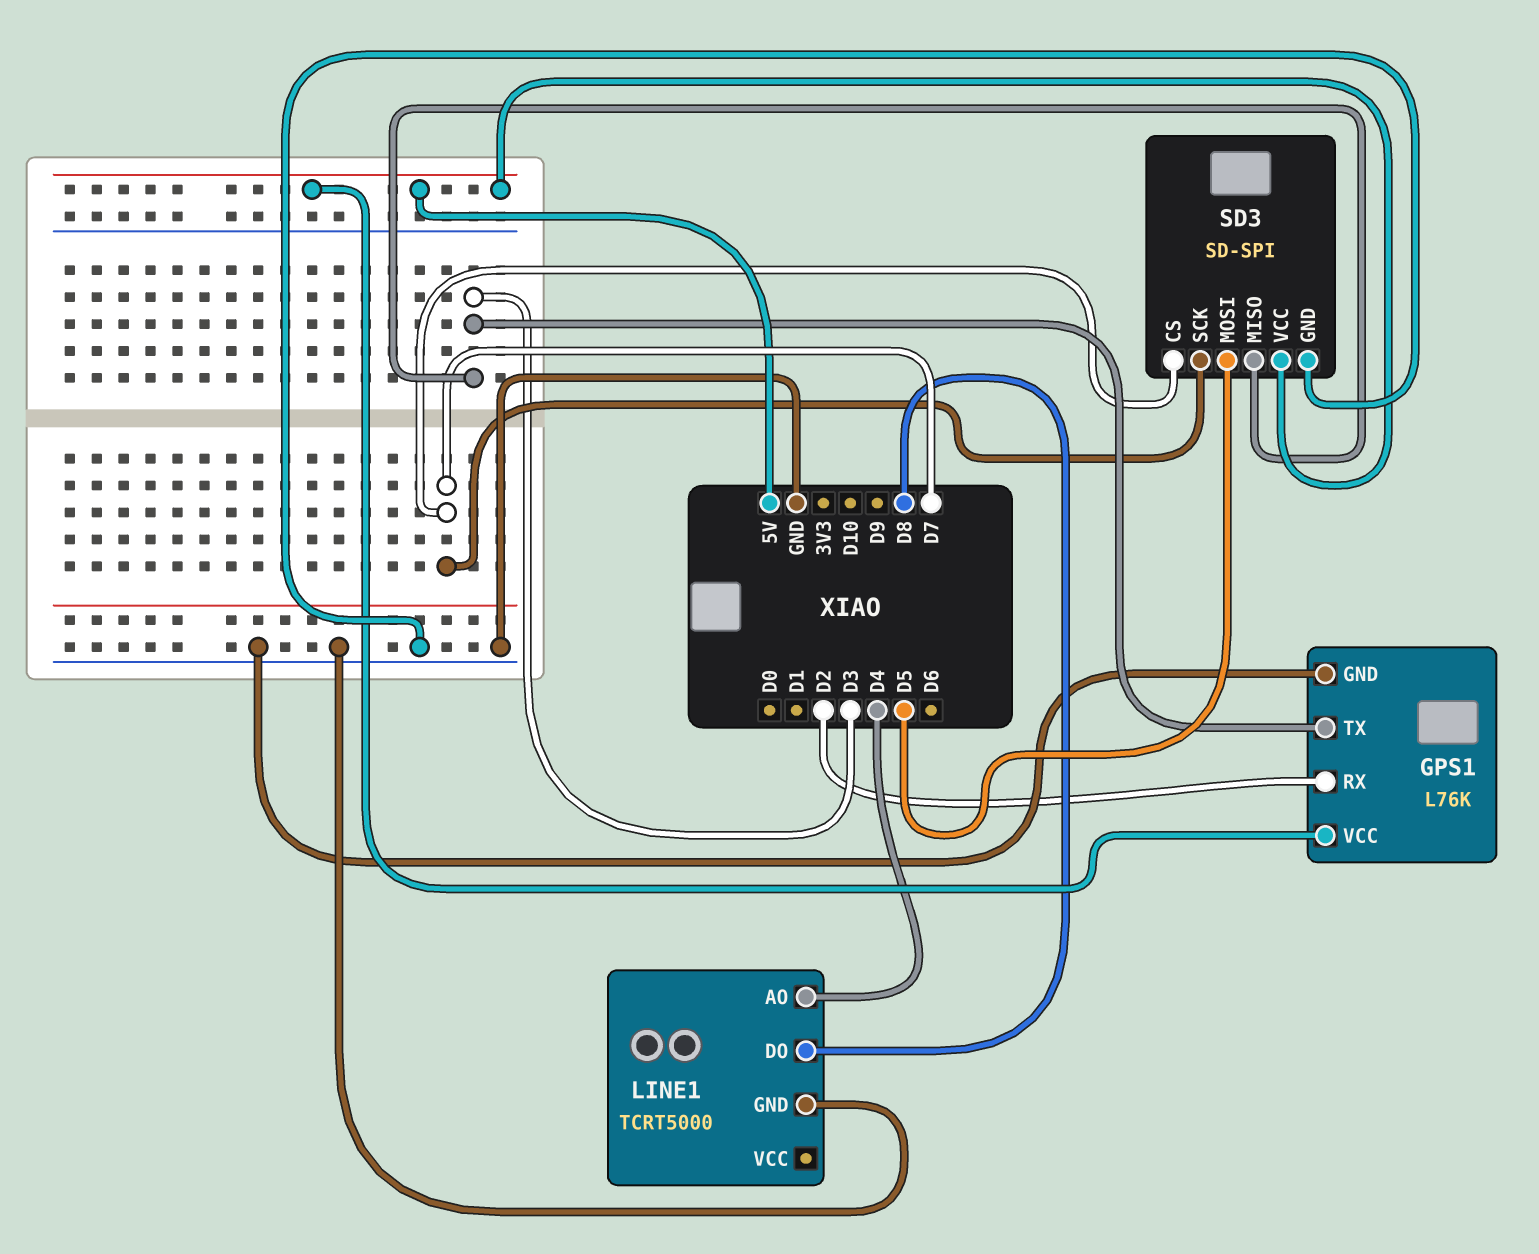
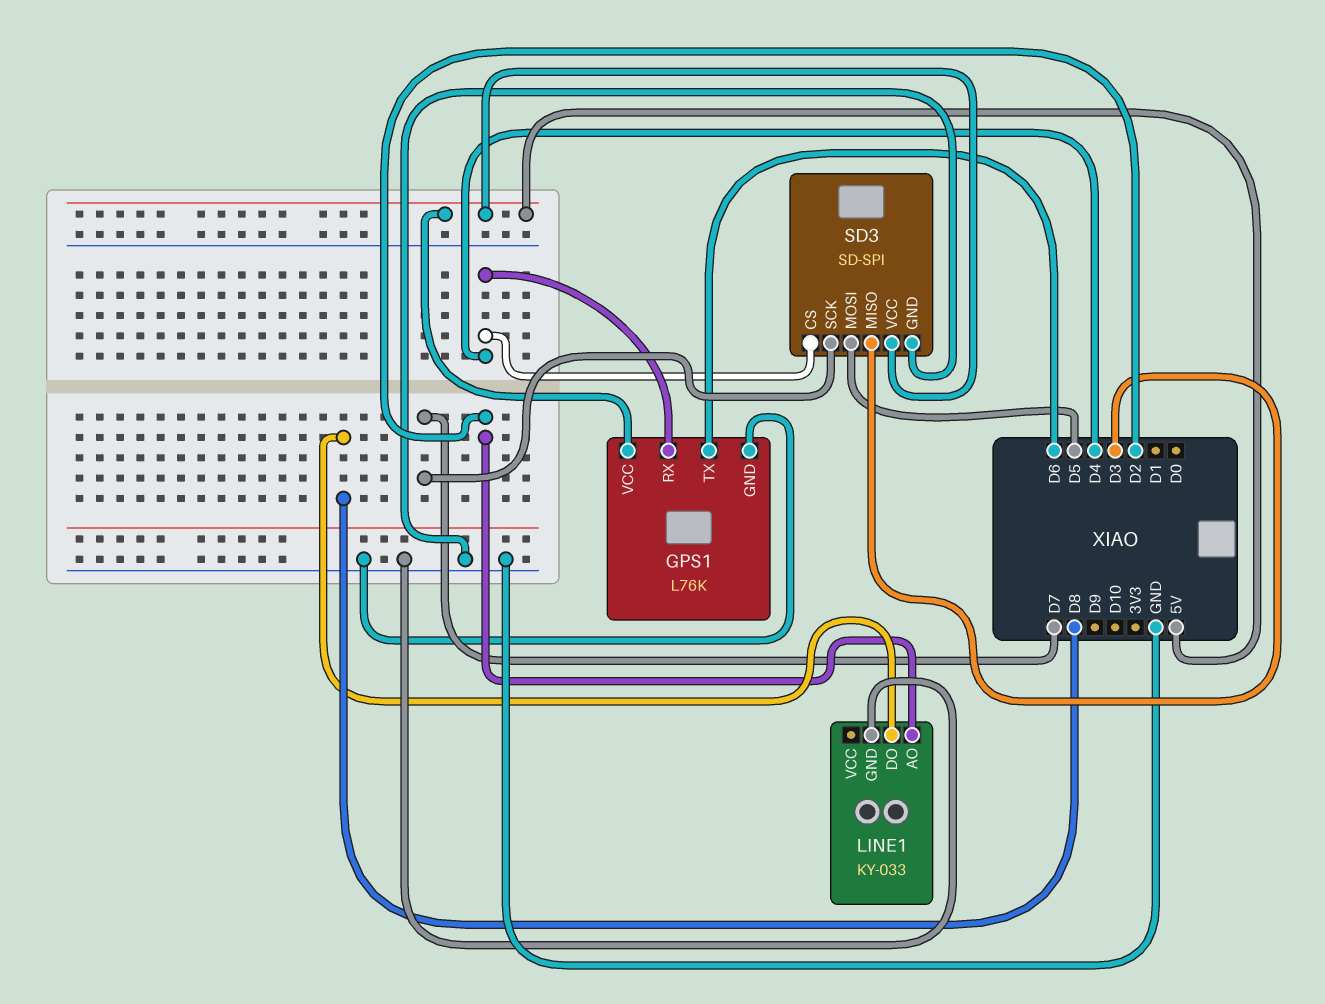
GPS1 pin RX: D2 -> D4
GPS1 pin TX: D3 -> D6
LINE1: TCRT5000 -> KY-033
LINE1 pin AO: D4 -> D2
SD3 pin CS: D7 -> D4

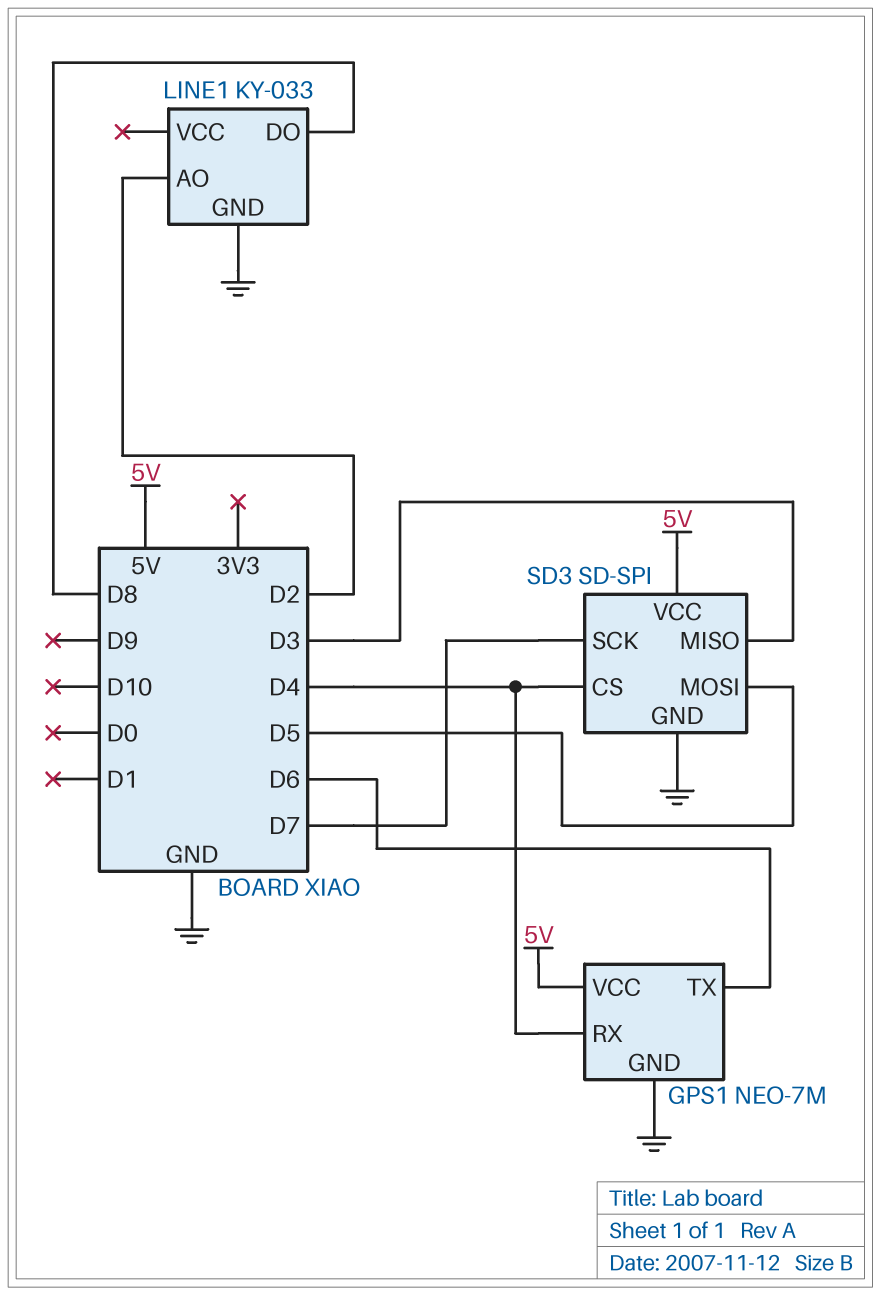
GPS1: L76K -> NEO-7M

